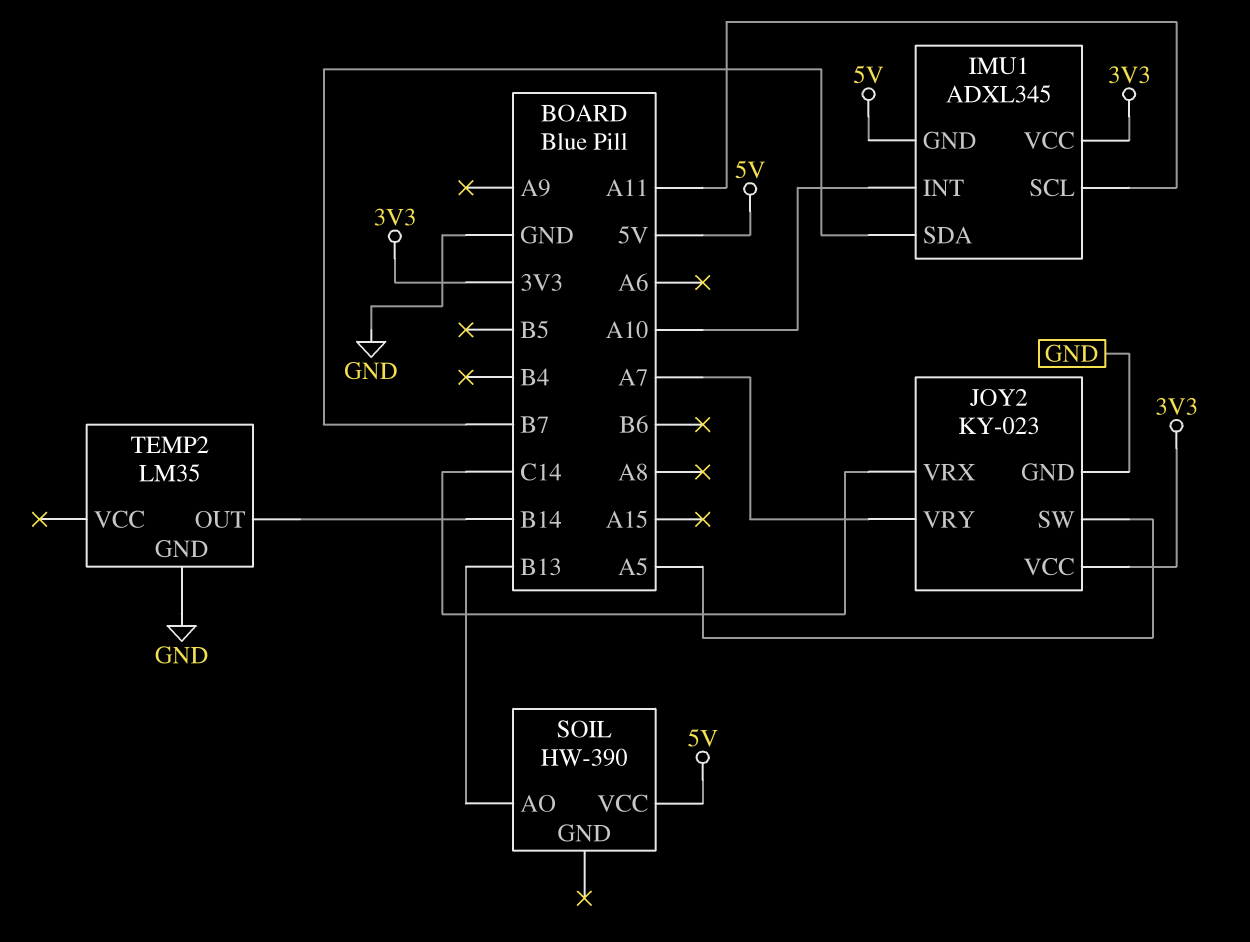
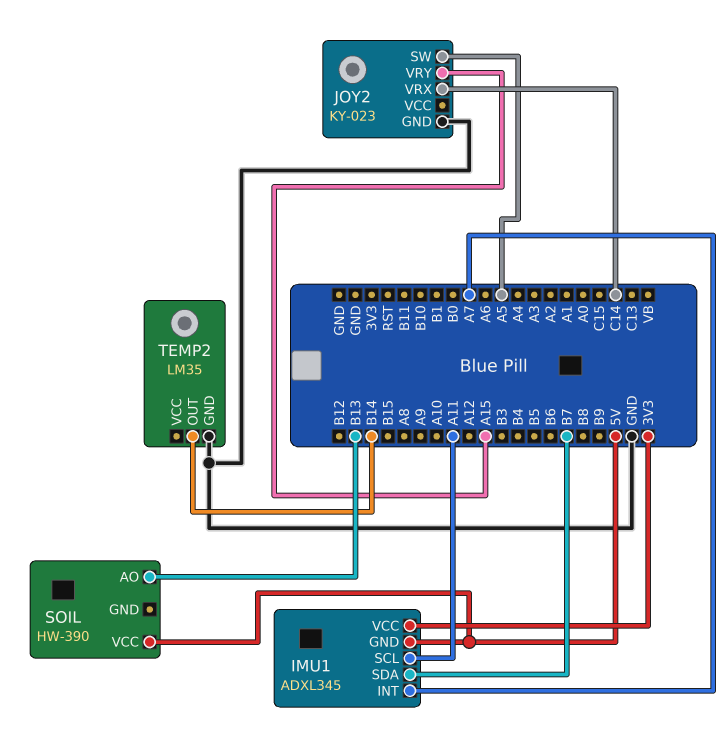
IMU1 pin INT: A10 -> A7
JOY2 pin VCC: 3V3 -> none
JOY2 pin VRY: A7 -> A15

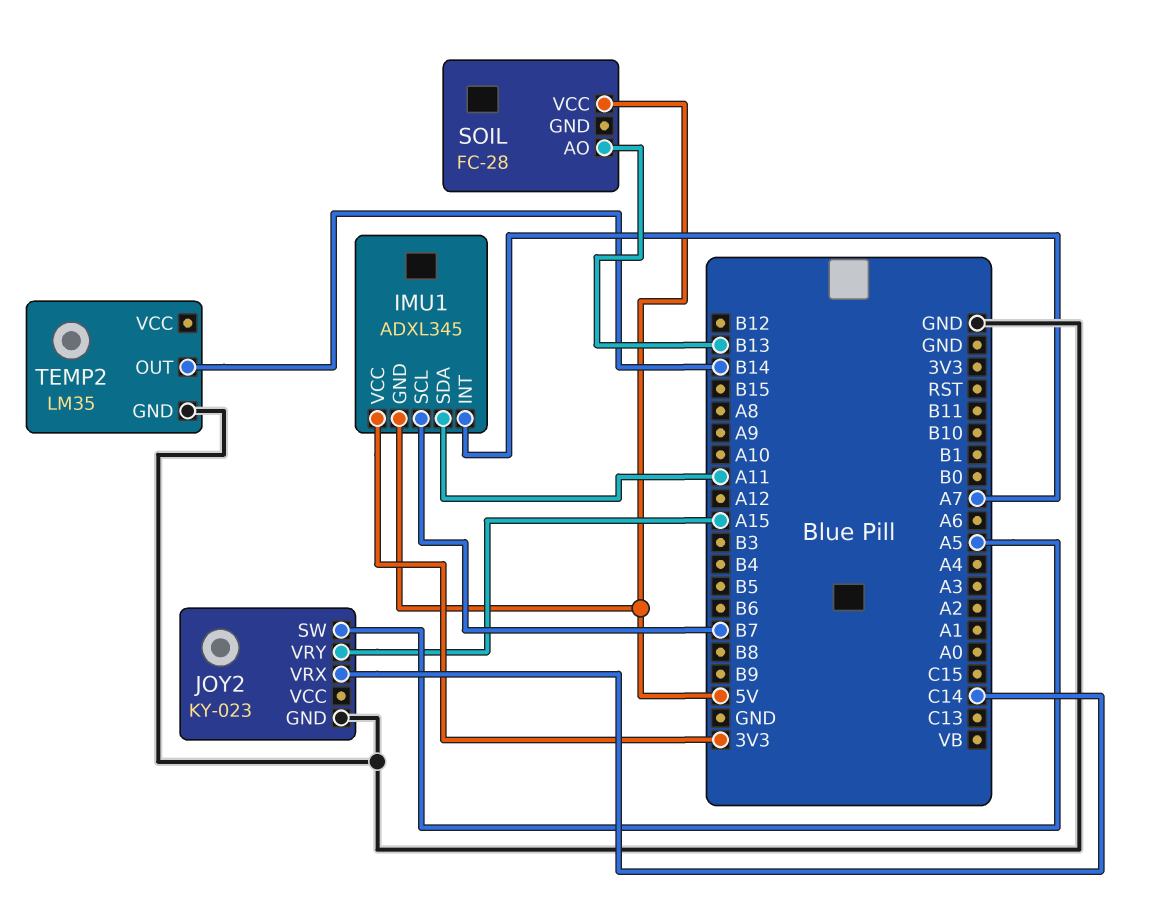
IMU1 pin SCL: A11 -> B7
IMU1 pin SDA: B7 -> A11
SOIL: HW-390 -> FC-28

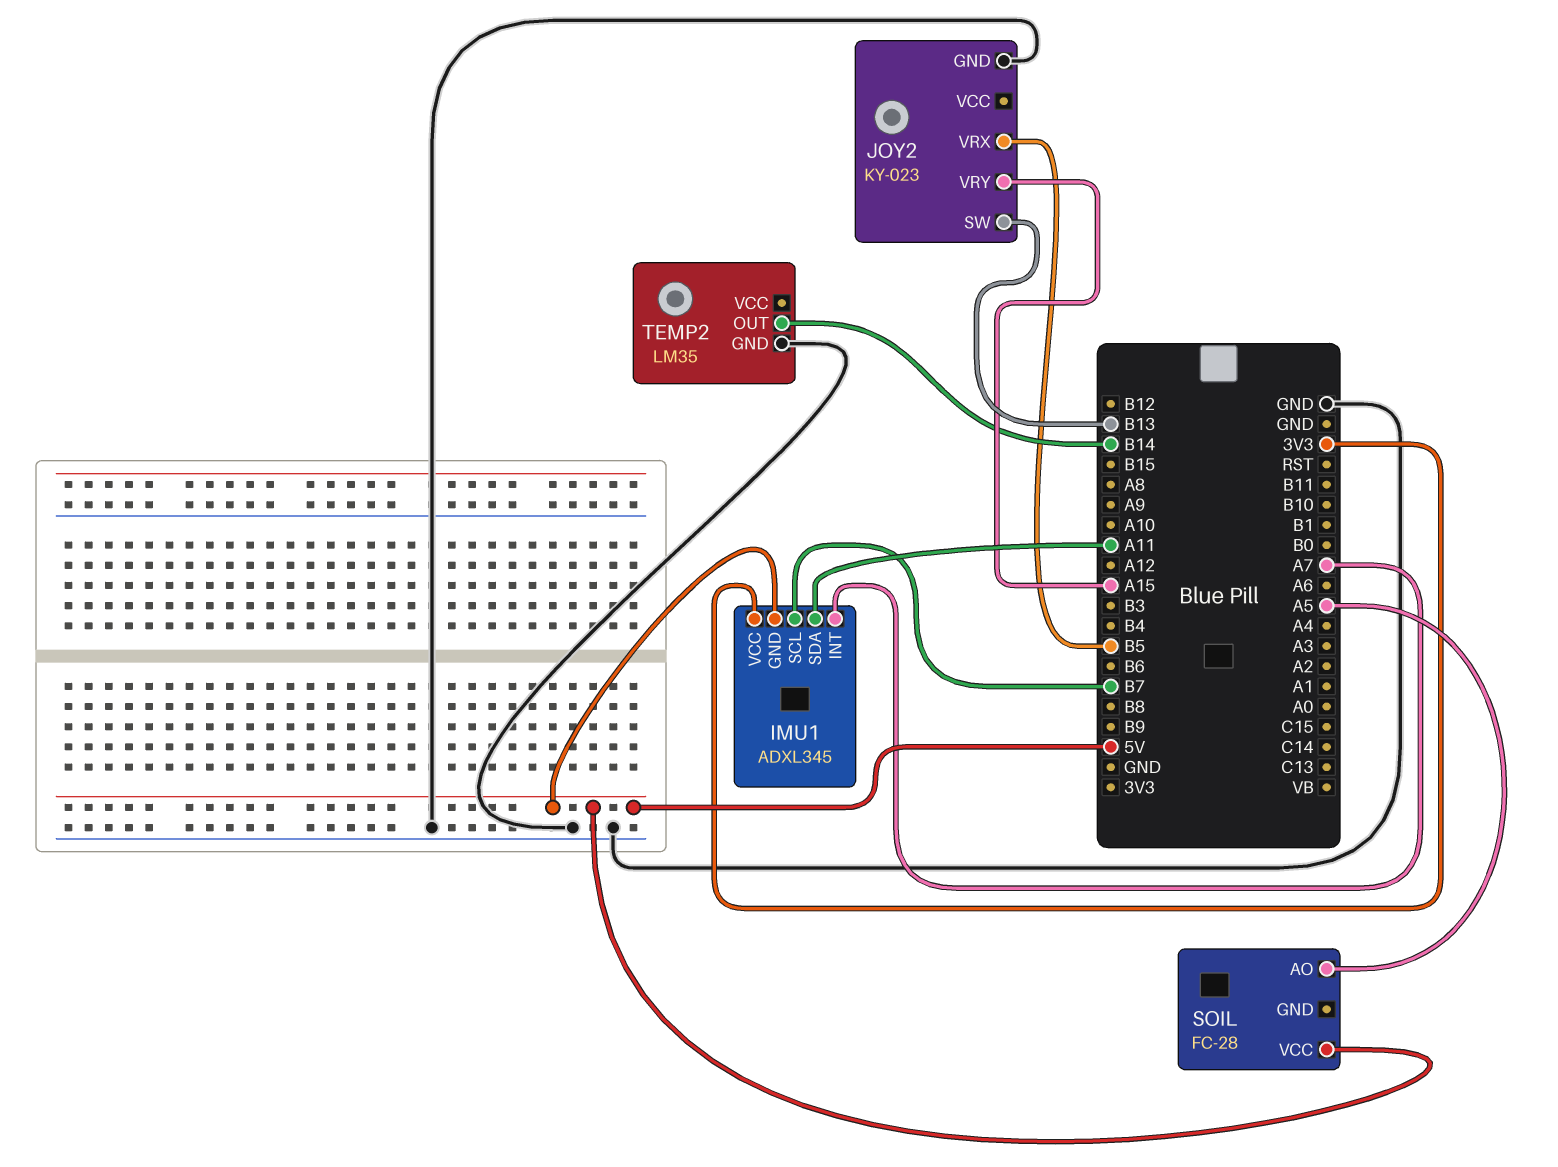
JOY2 pin SW: A5 -> B13
JOY2 pin VRX: C14 -> B5
SOIL pin AO: B13 -> A5

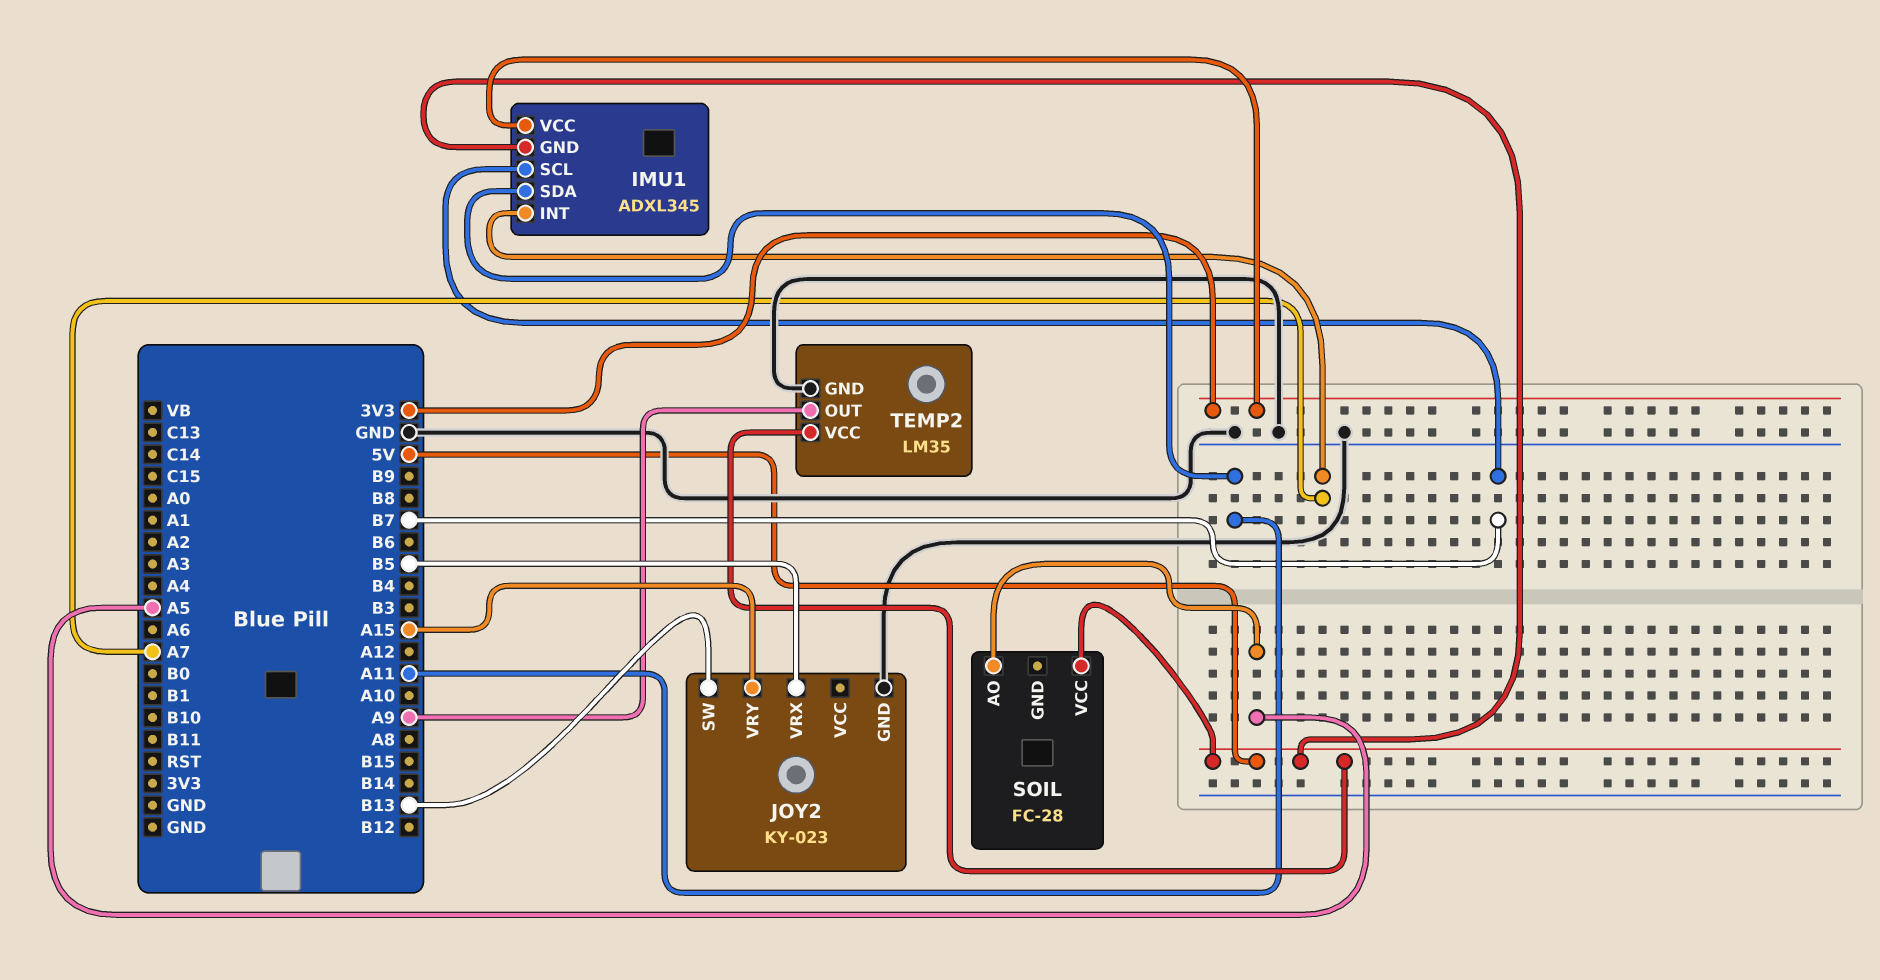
TEMP2 pin OUT: B14 -> A9
TEMP2 pin VCC: none -> 5V

